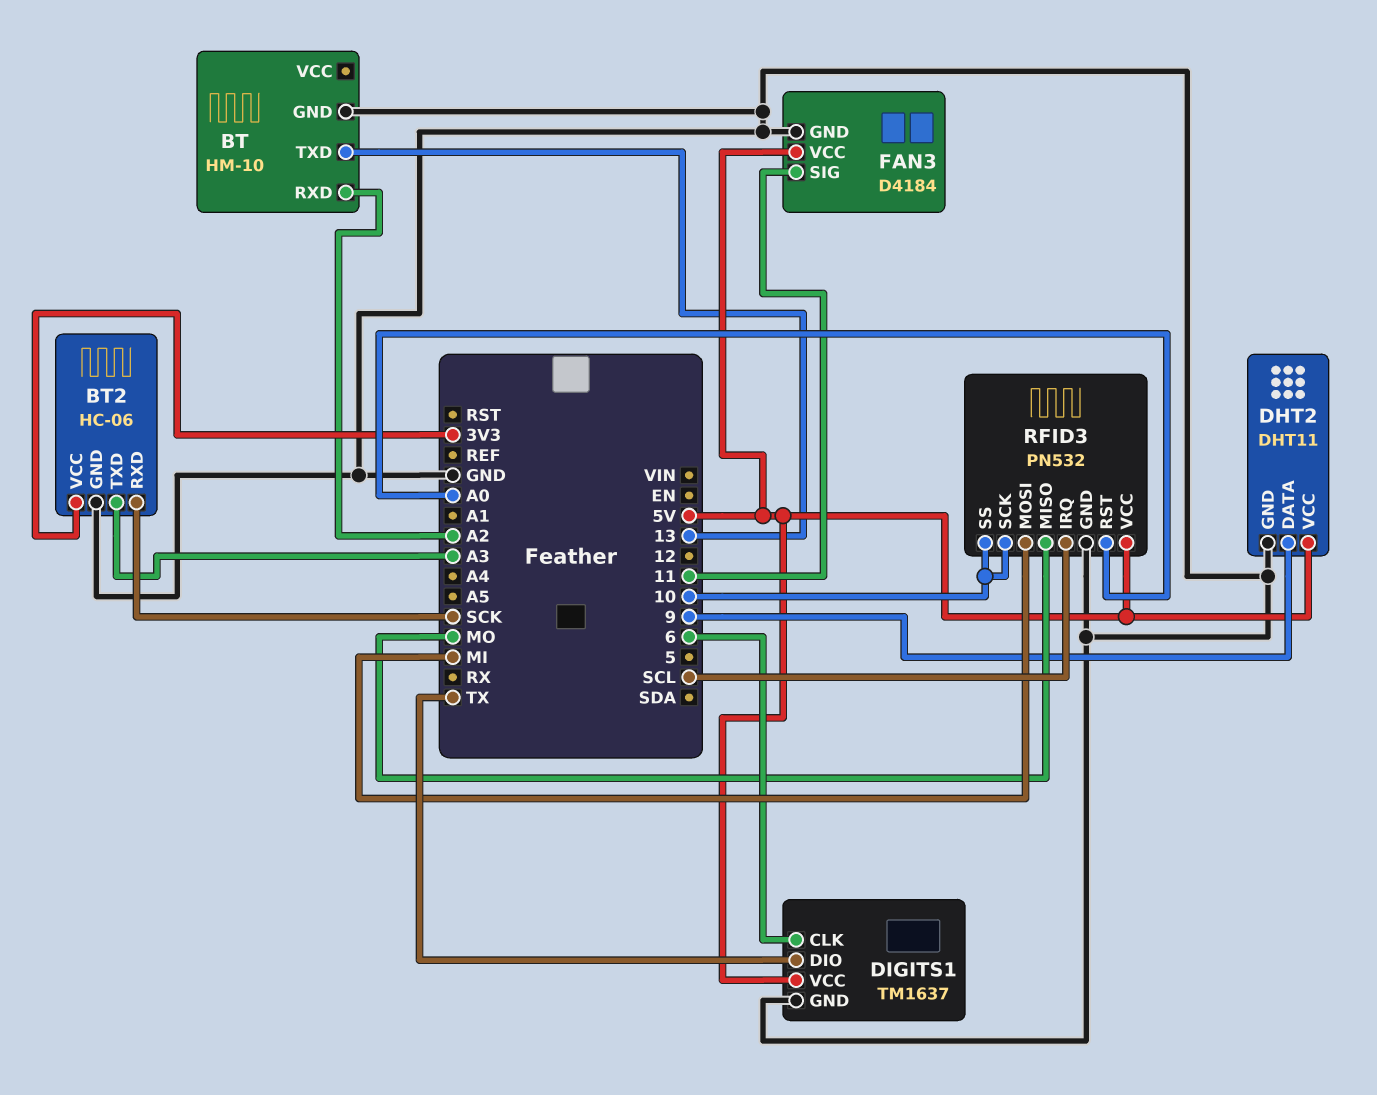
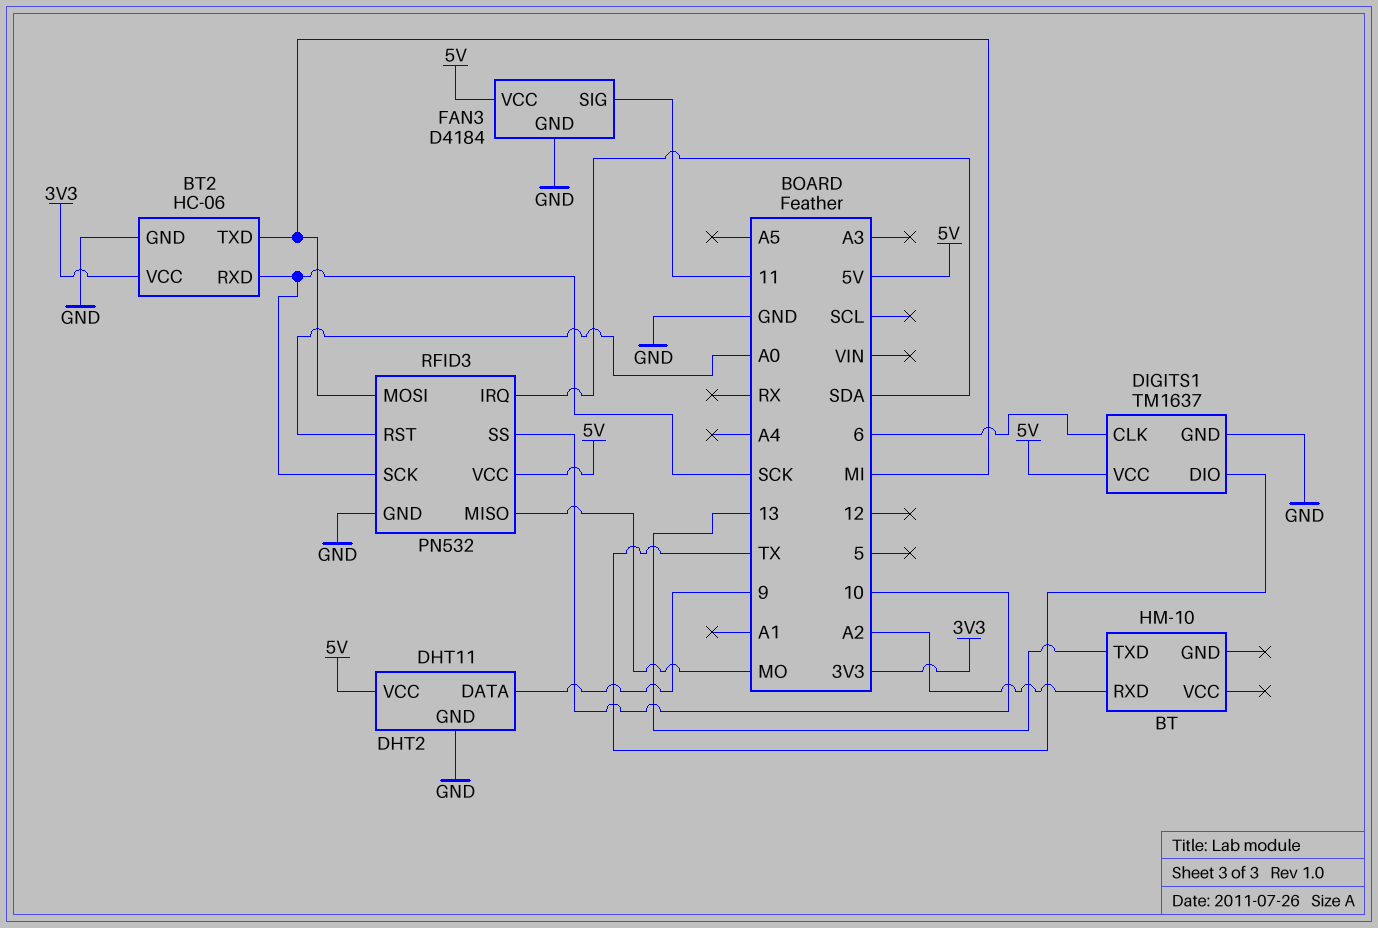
BT pin GND: GND -> none
BT2 pin TXD: A3 -> MI
RFID3 pin IRQ: SCL -> SDA
RFID3 pin SCK: 10 -> SCK

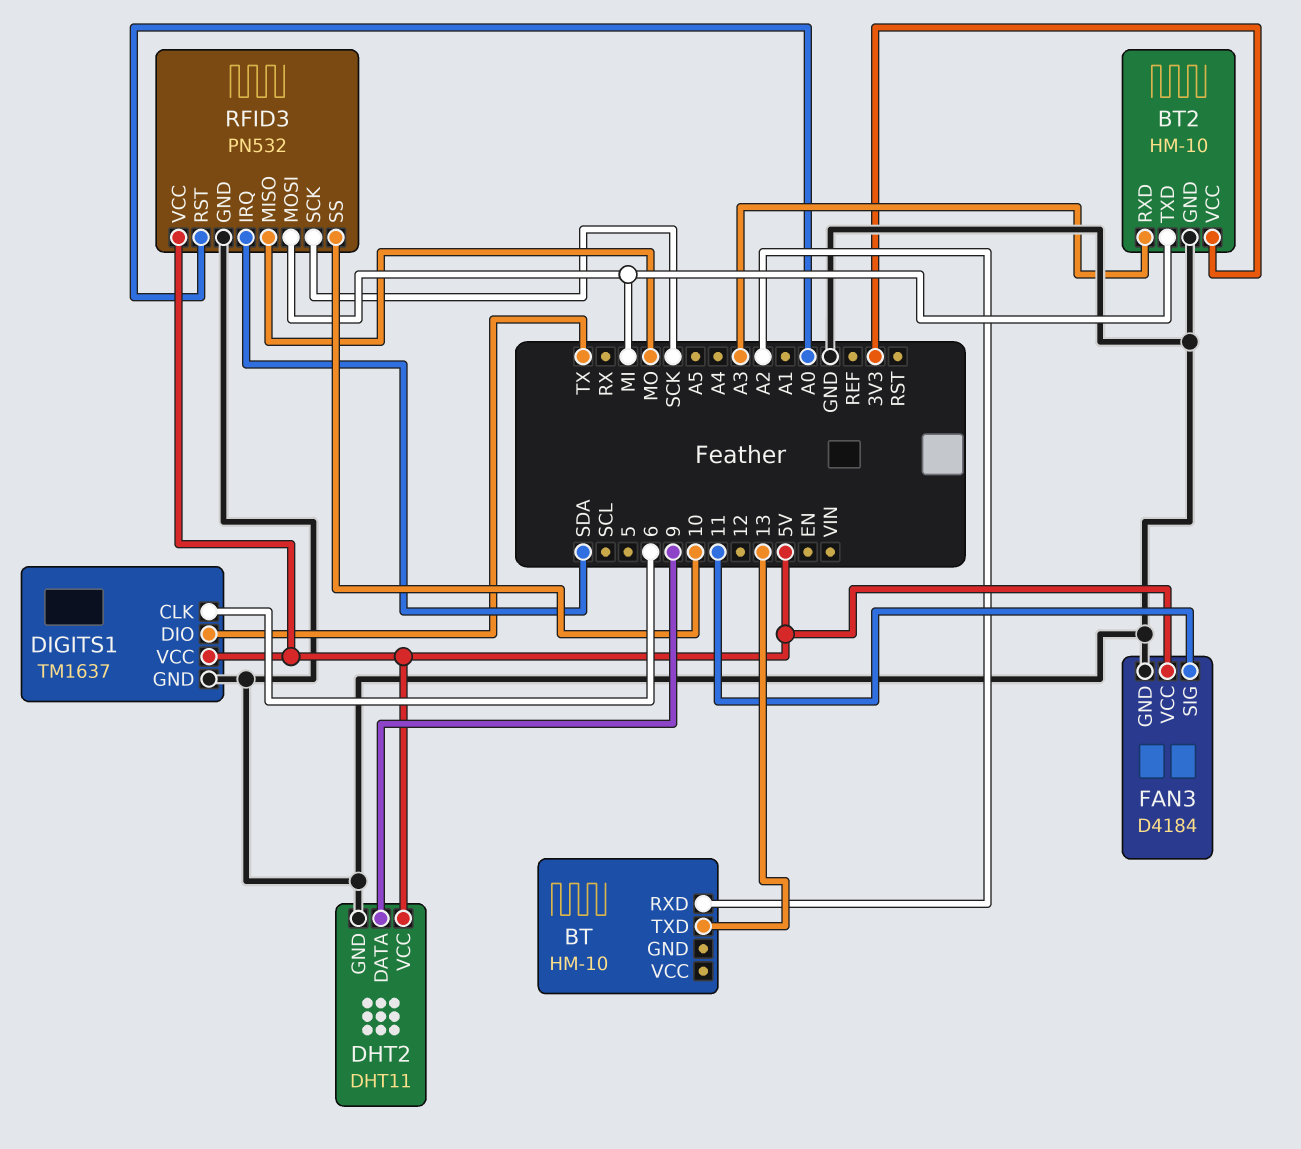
BT2: HC-06 -> HM-10
BT2 pin RXD: SCK -> A3

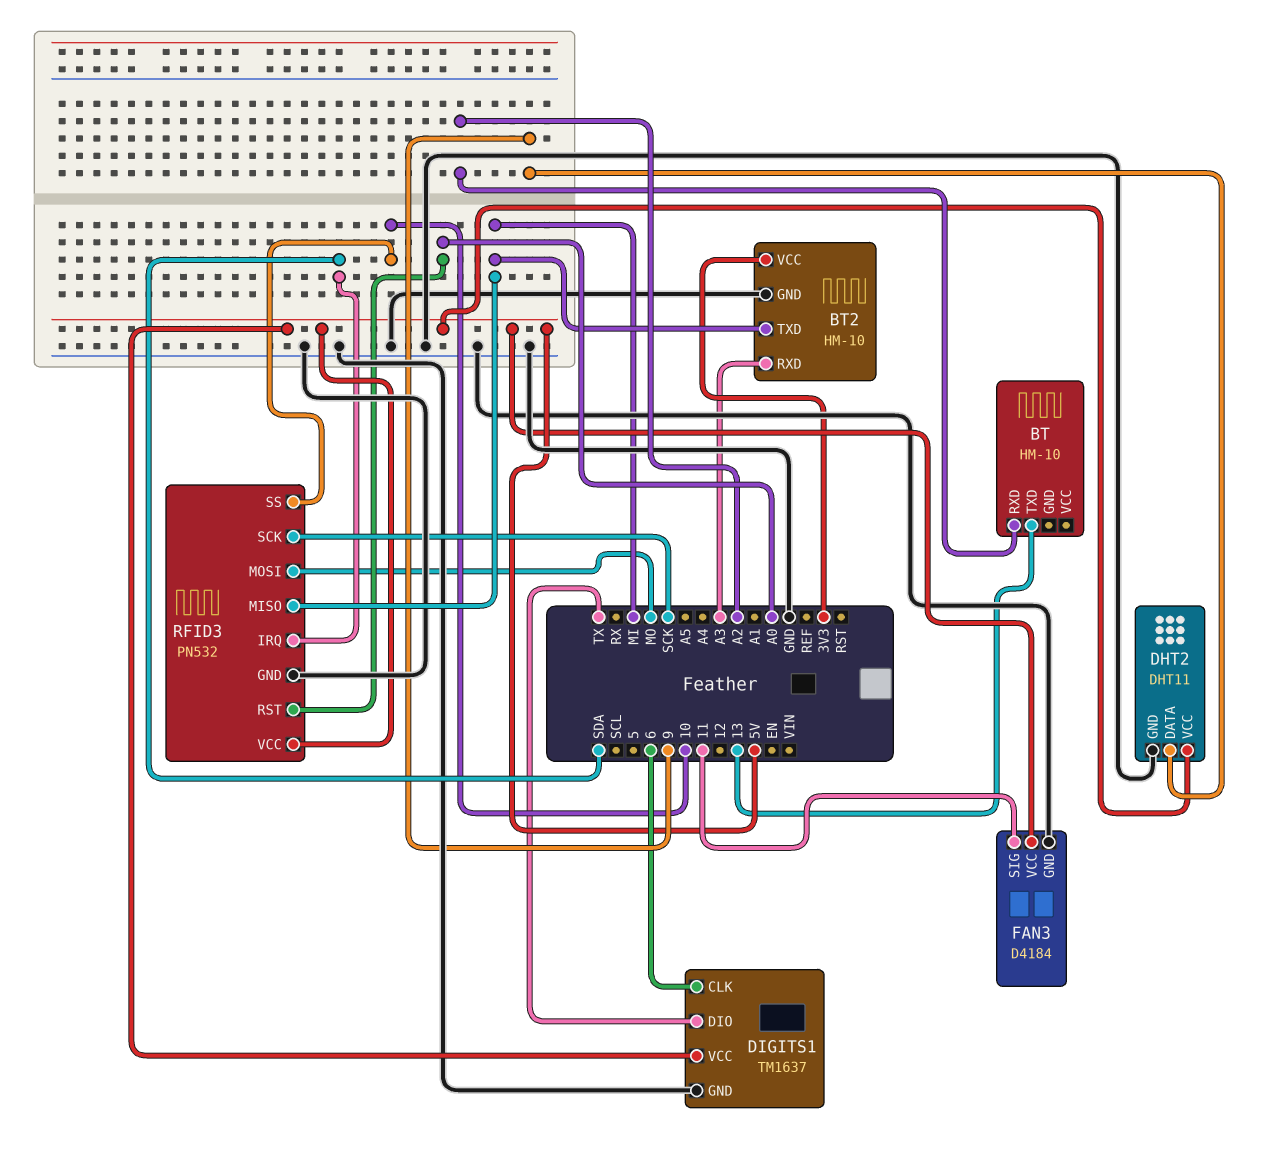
RFID3 pin MISO: MO -> MI
RFID3 pin MOSI: MI -> MO

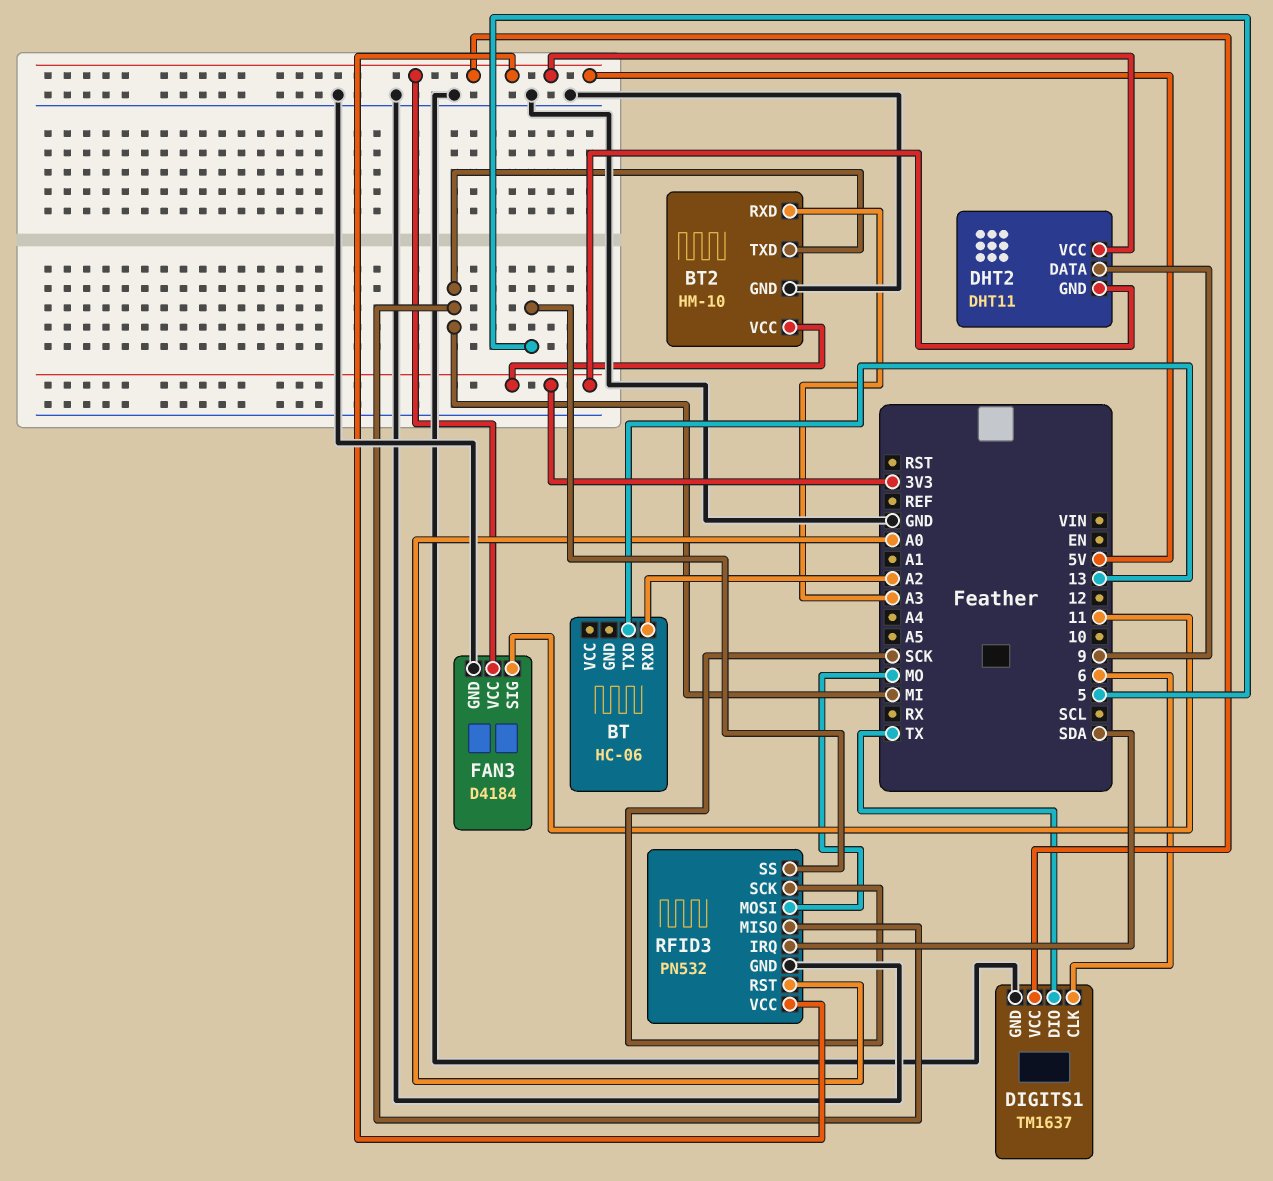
BT: HM-10 -> HC-06
DHT2 pin GND: GND -> 3V3
RFID3 pin SS: 10 -> 5

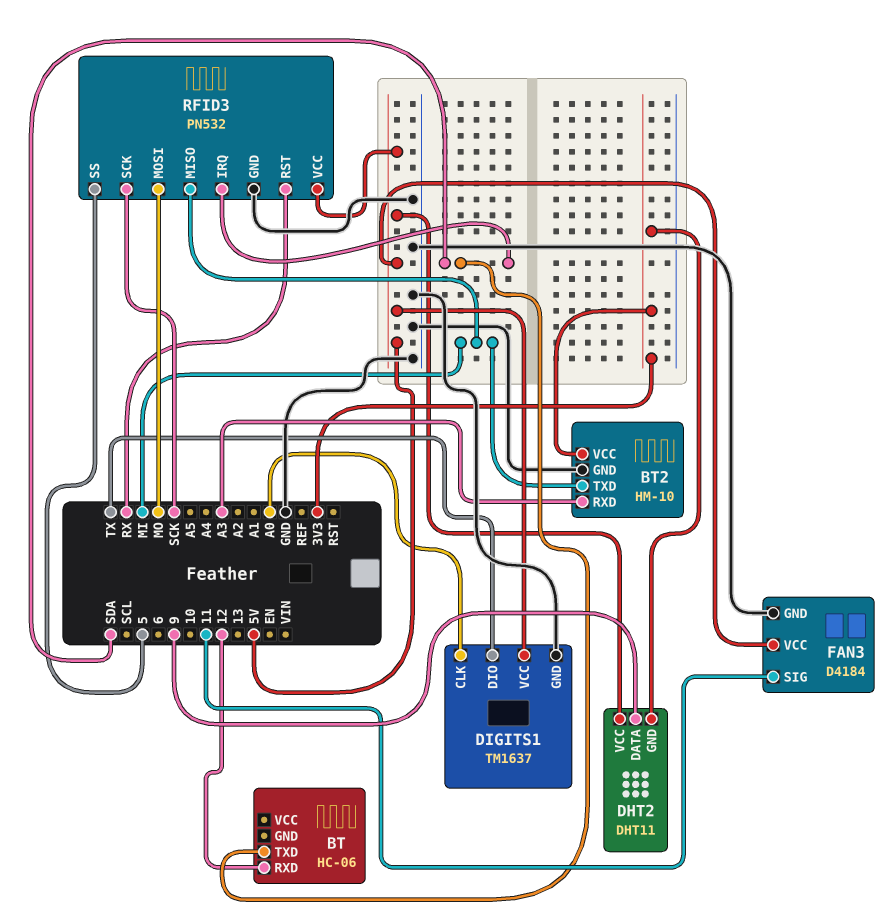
BT pin RXD: A2 -> 12
BT pin TXD: 13 -> SDA
DIGITS1 pin CLK: 6 -> A0
RFID3 pin RST: A0 -> RX

